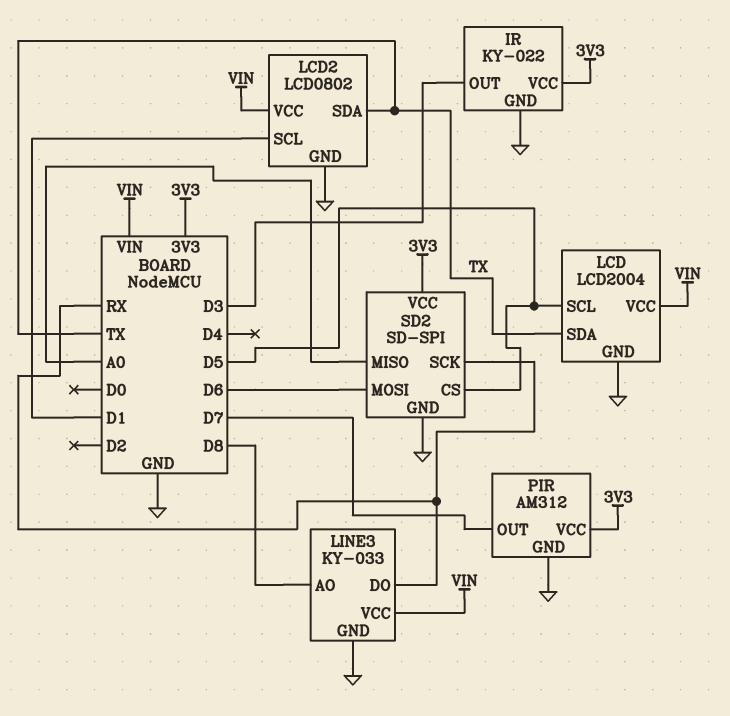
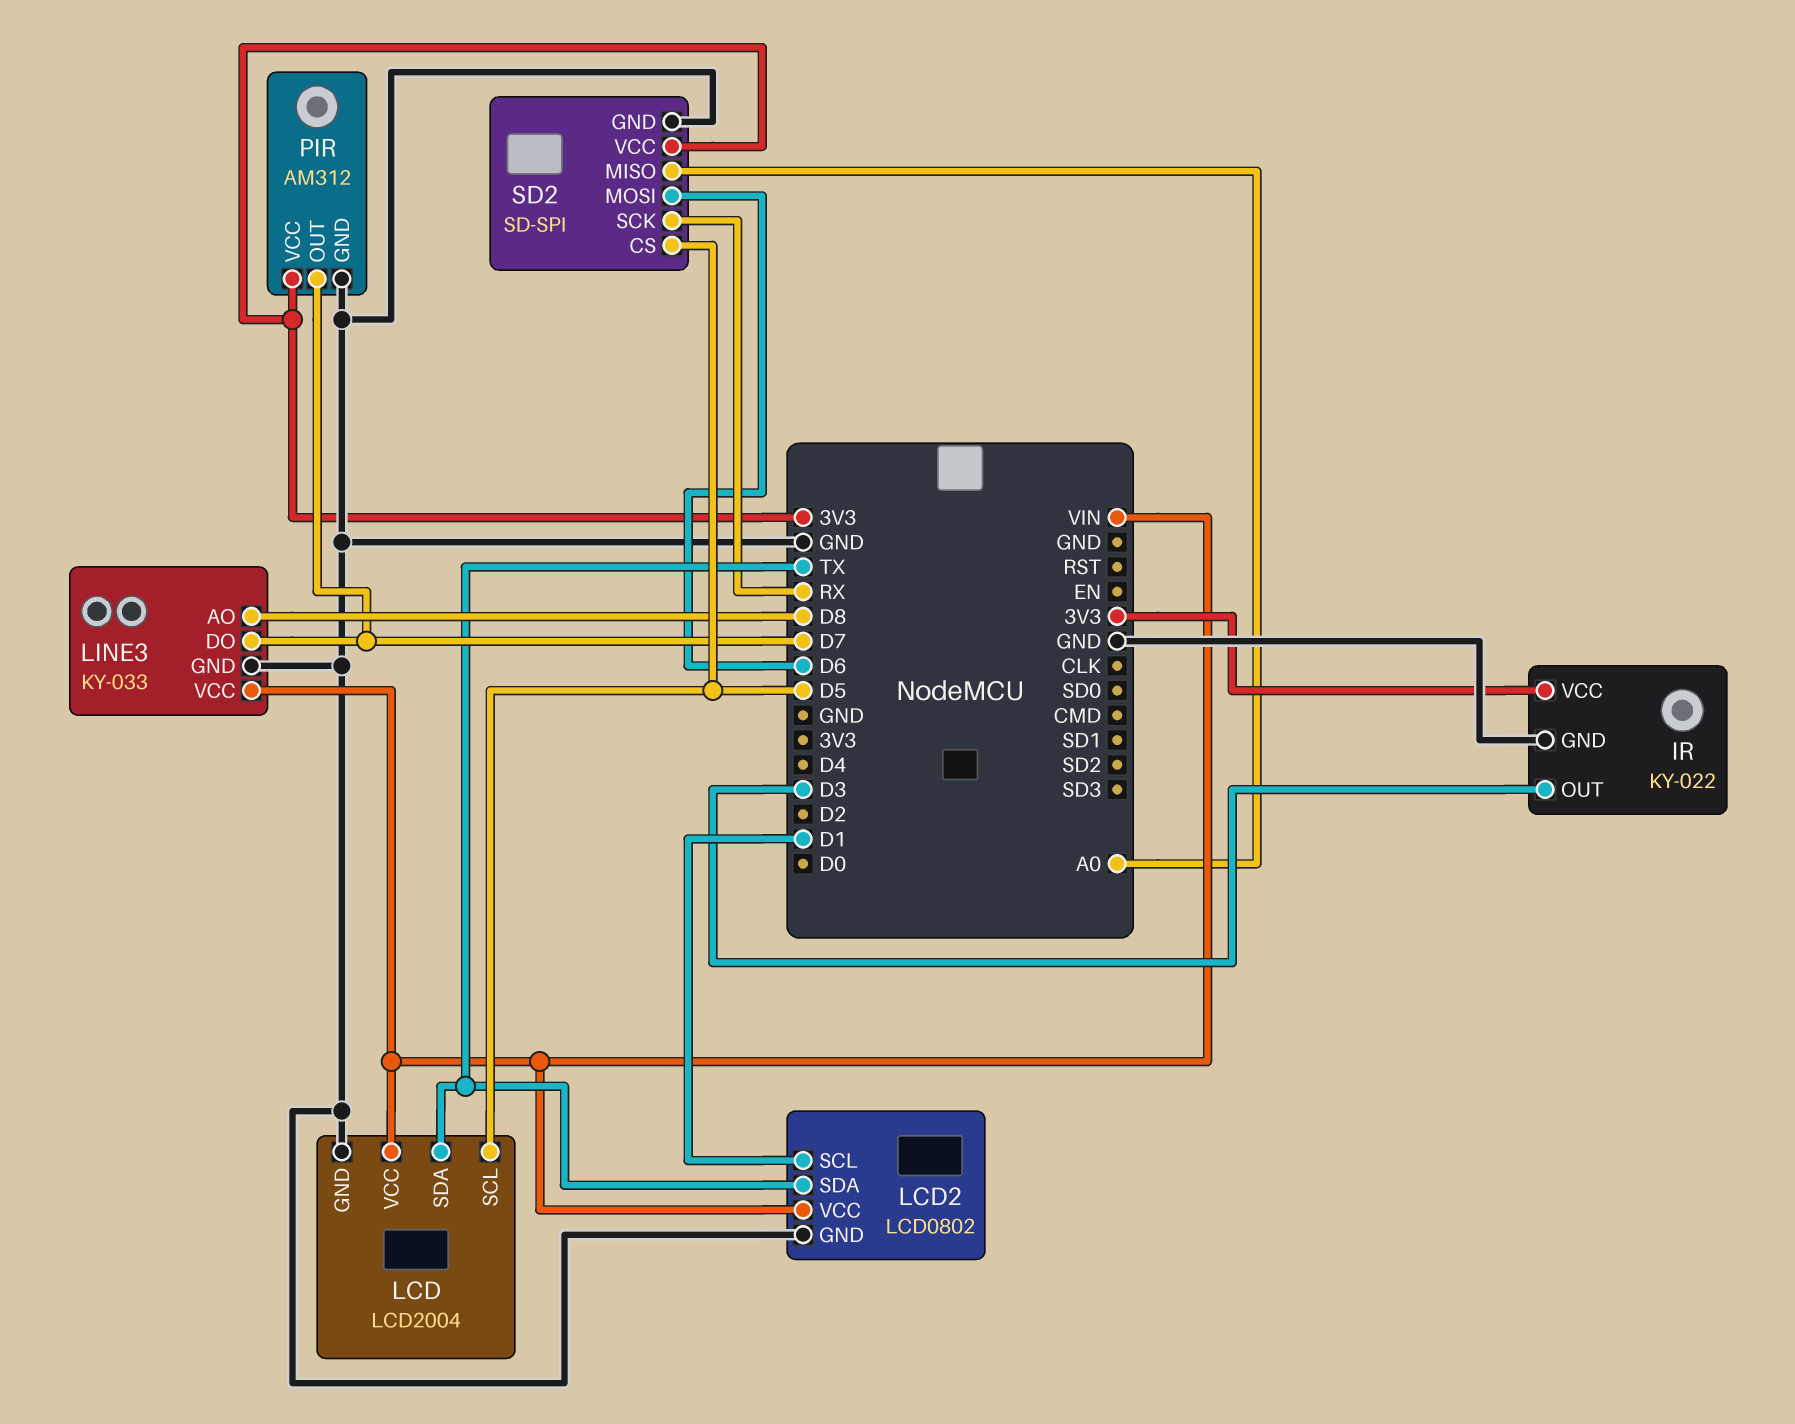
LINE3 pin DO: RX -> D7

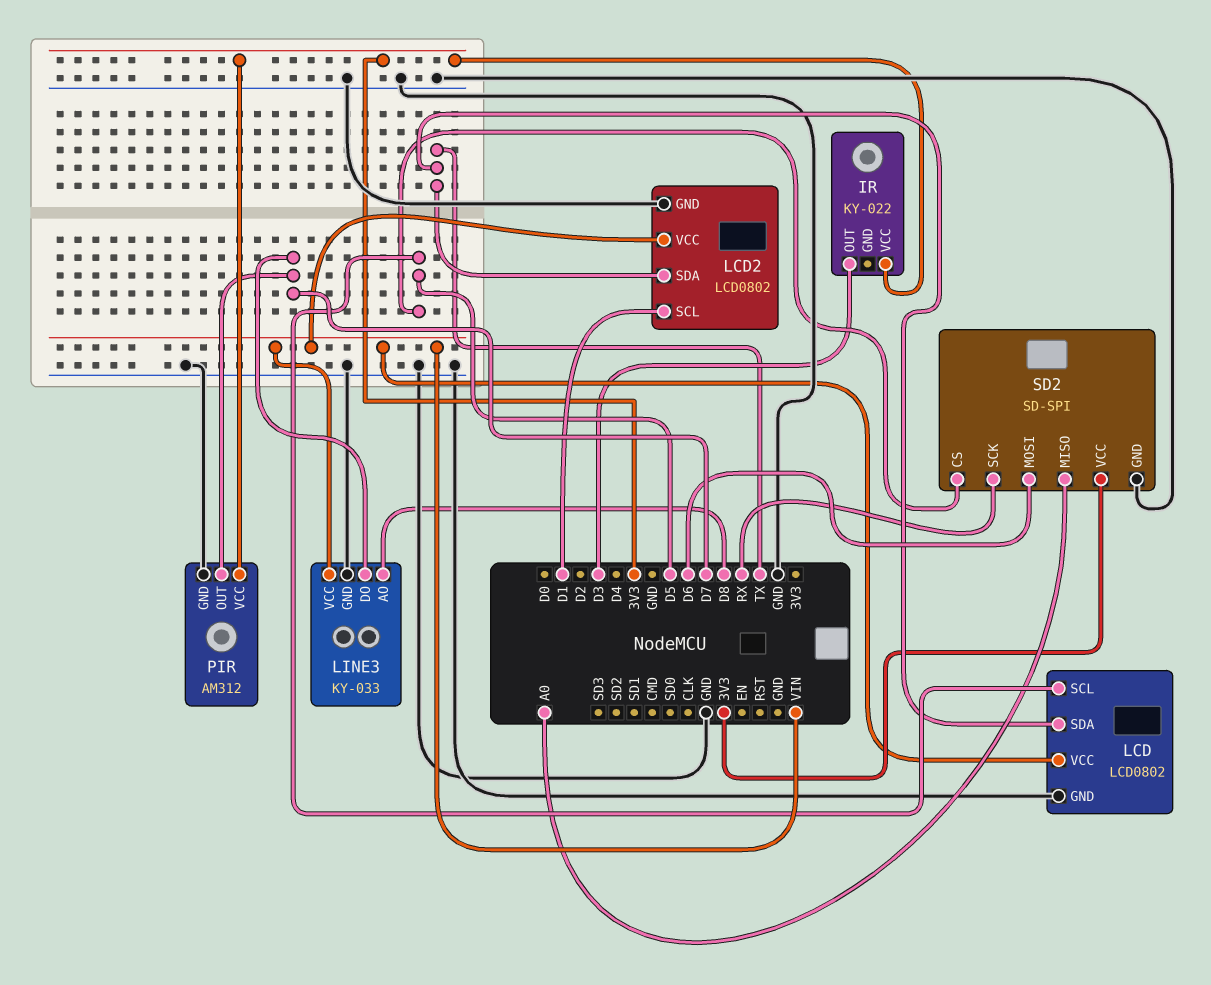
IR pin GND: GND -> none
LCD: LCD2004 -> LCD0802

